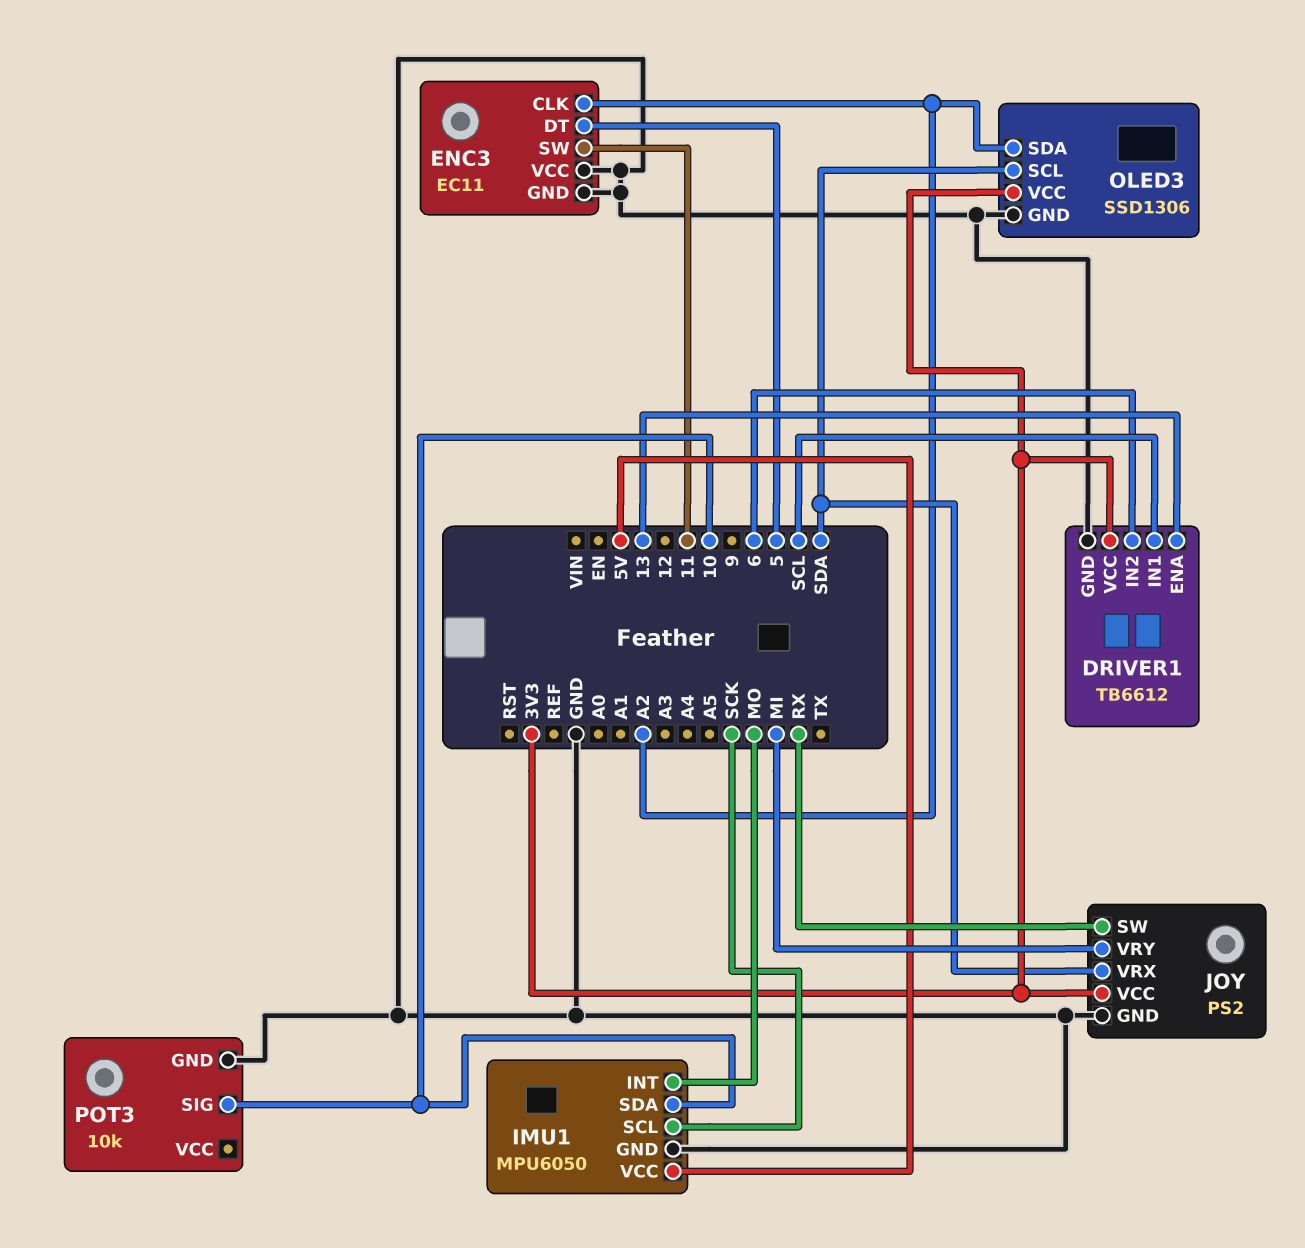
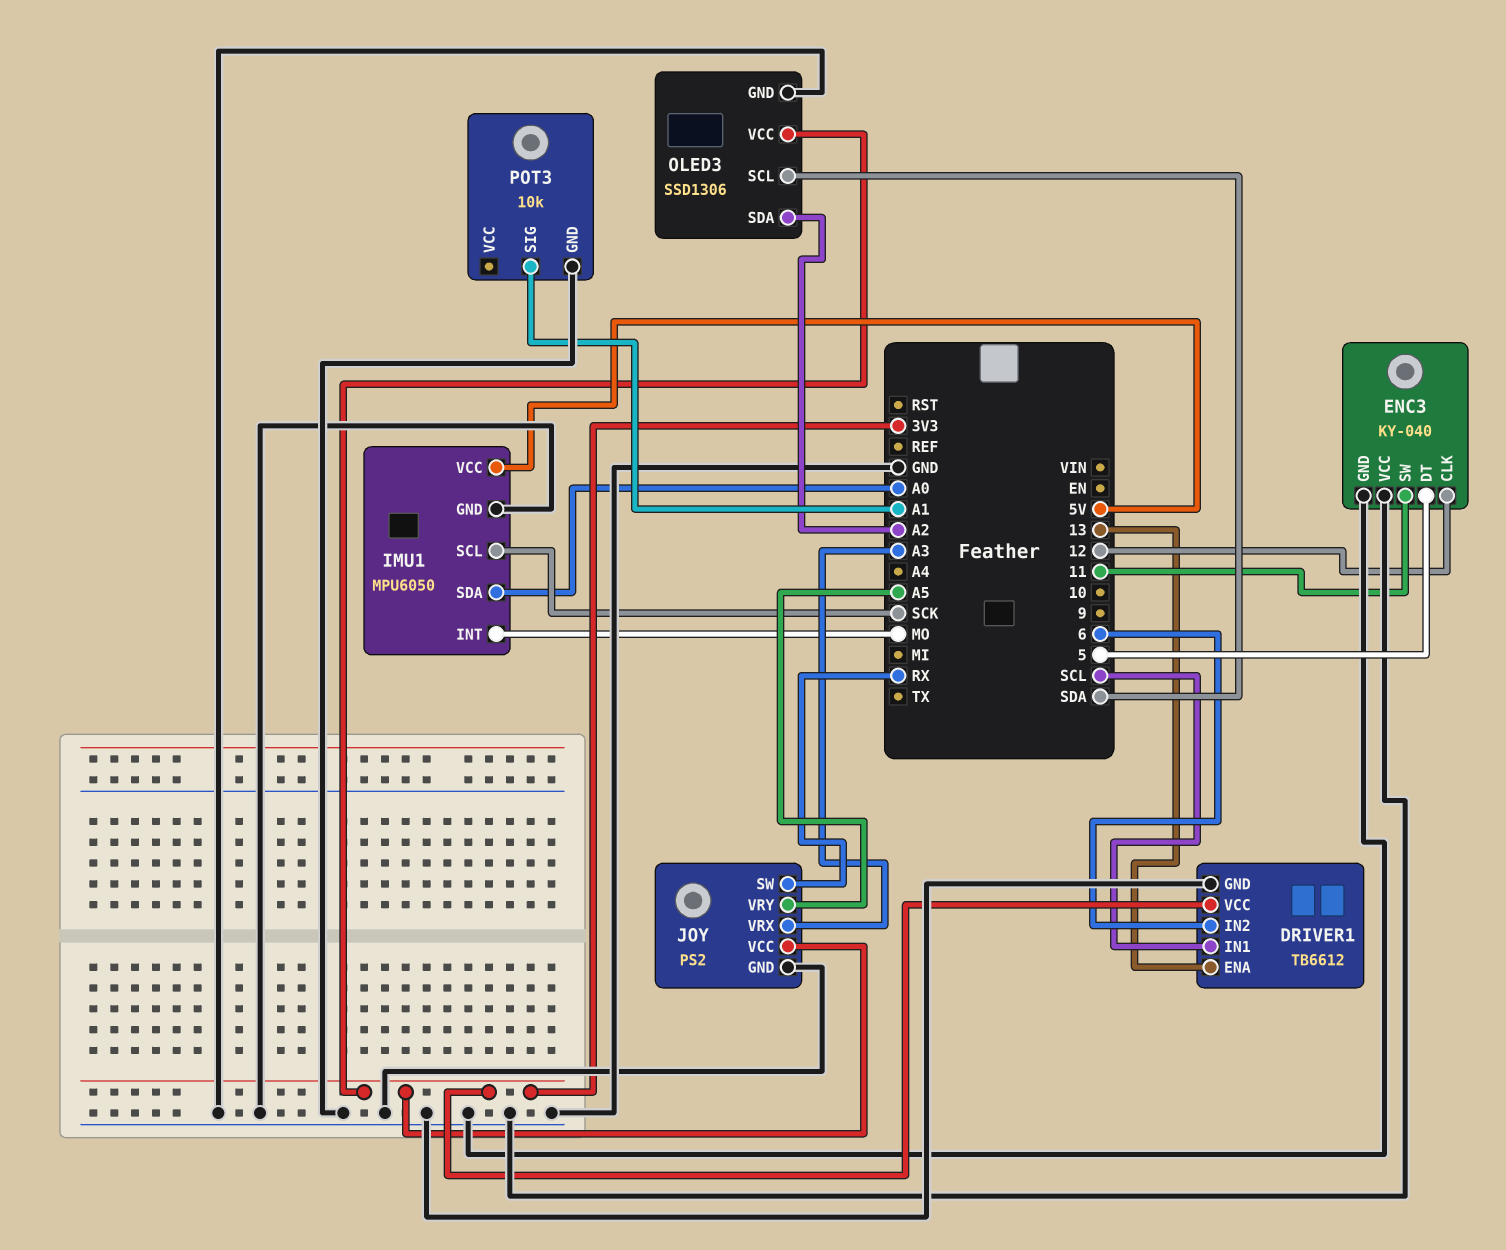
ENC3: EC11 -> KY-040
ENC3 pin CLK: A2 -> 12
IMU1 pin SDA: 10 -> A0
JOY pin VRX: SDA -> A3
JOY pin VRY: MI -> A5
POT3 pin SIG: 10 -> A1

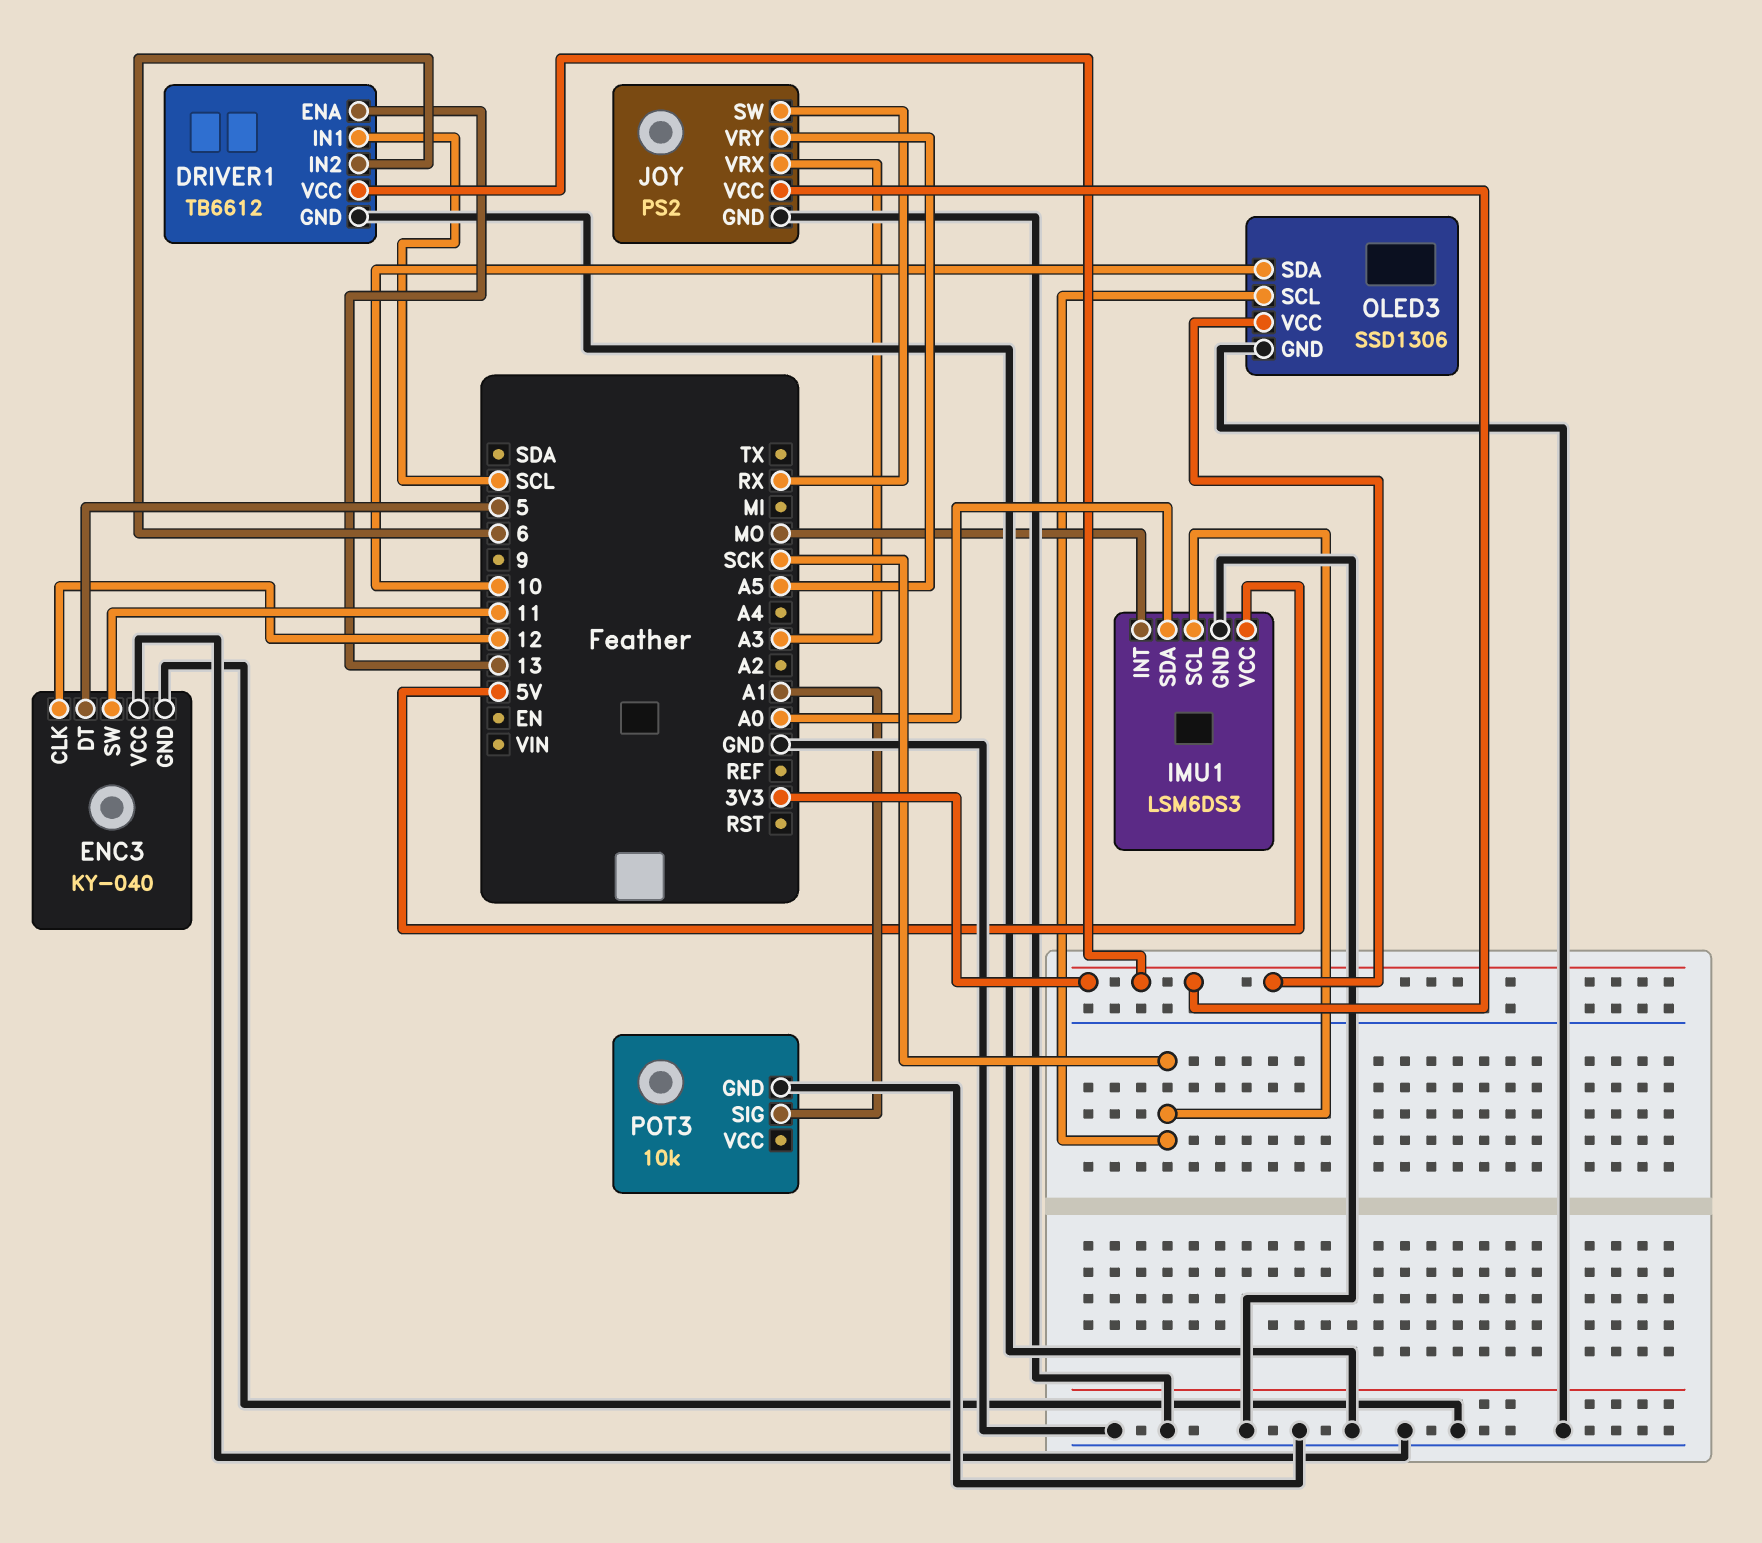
IMU1: MPU6050 -> LSM6DS3
OLED3 pin SCL: SDA -> SCK
OLED3 pin SDA: A2 -> 10

